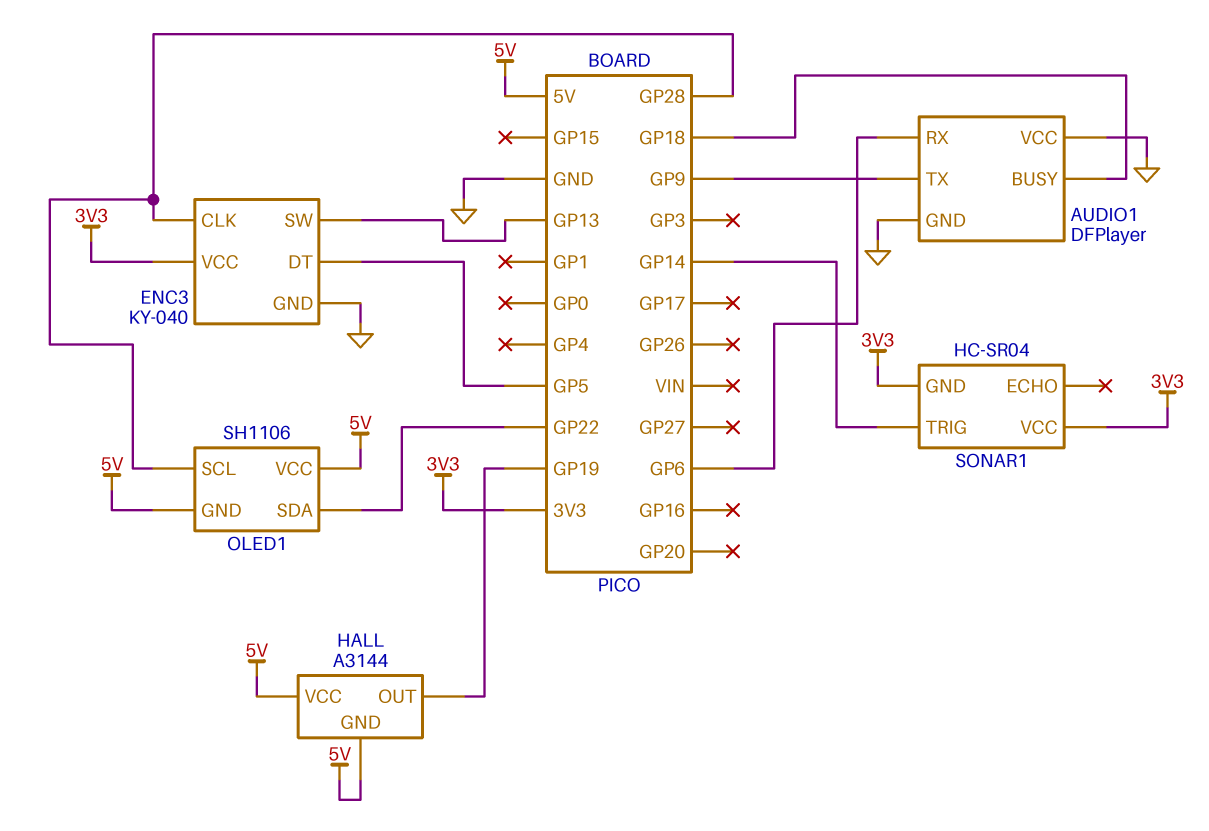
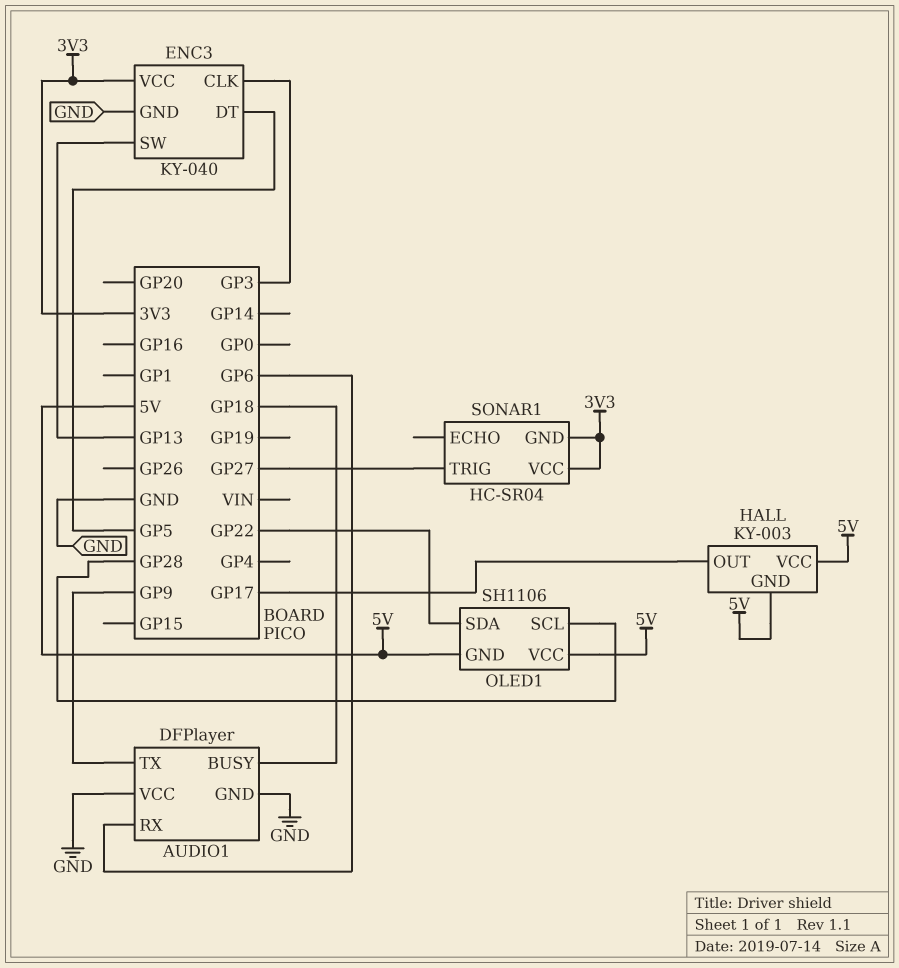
ENC3 pin CLK: GP28 -> GP3
HALL: A3144 -> KY-003
HALL pin OUT: GP19 -> GP17
SONAR1 pin TRIG: GP14 -> GP27

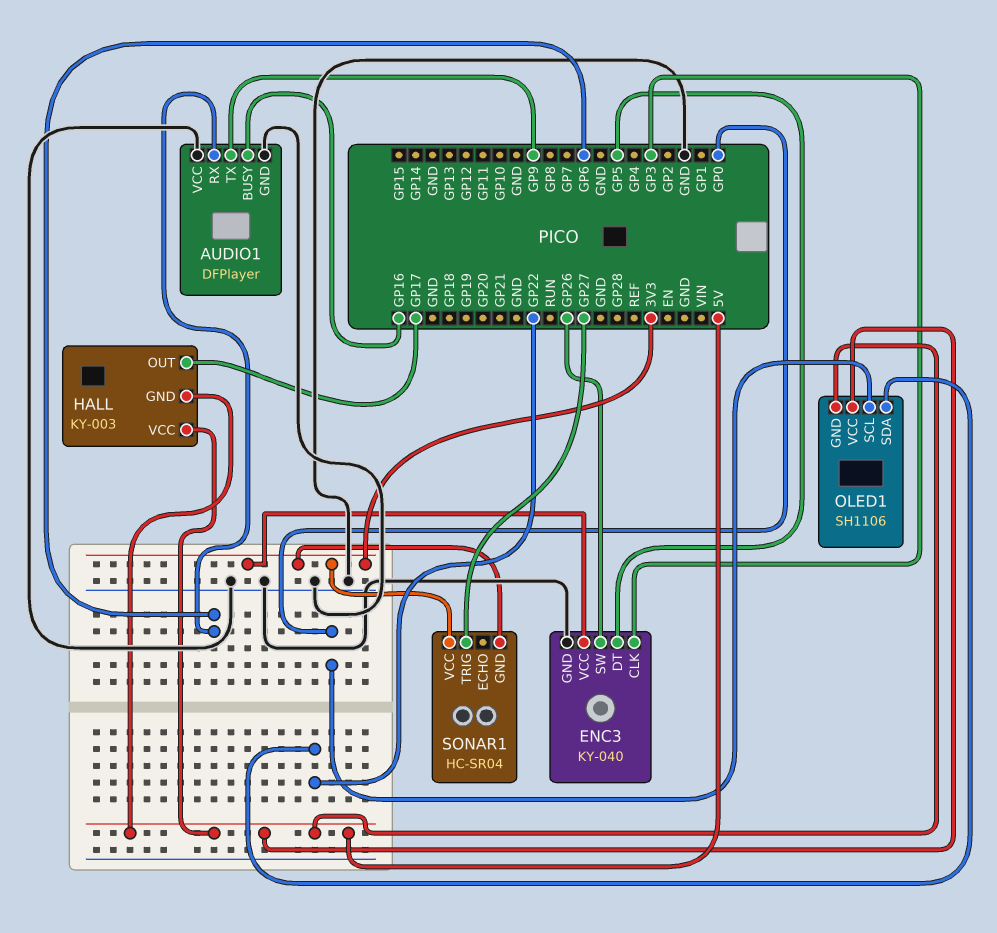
AUDIO1 pin BUSY: GP18 -> GP16
ENC3 pin SW: GP13 -> GP26
OLED1 pin SCL: GP28 -> GP0

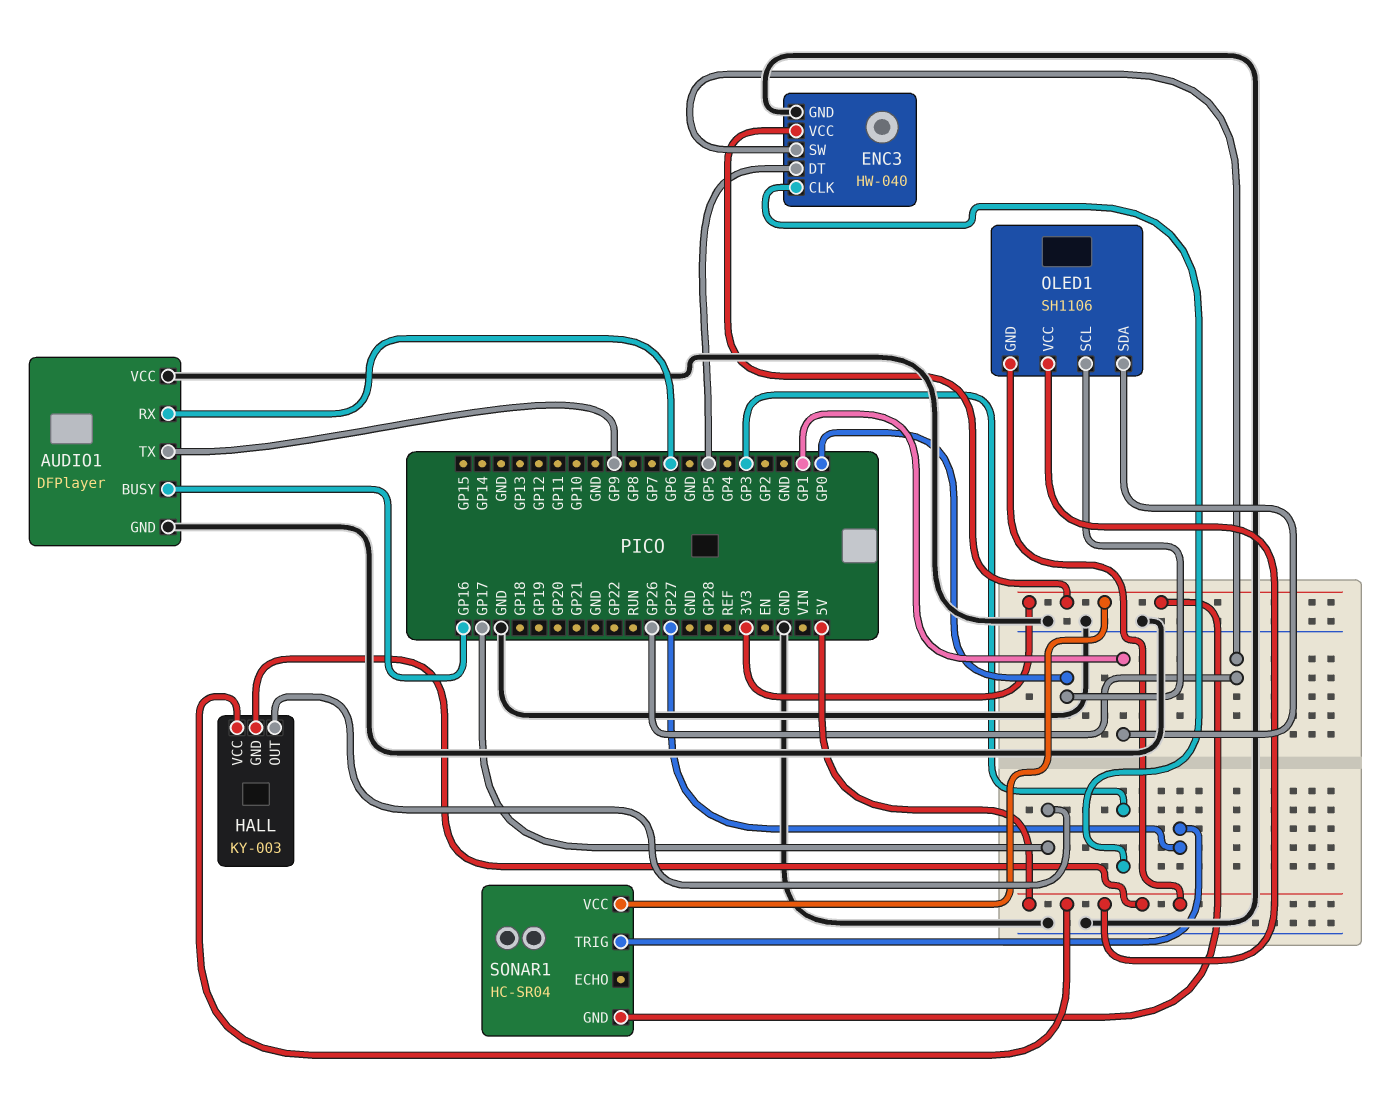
ENC3: KY-040 -> HW-040
OLED1 pin SDA: GP22 -> GP1

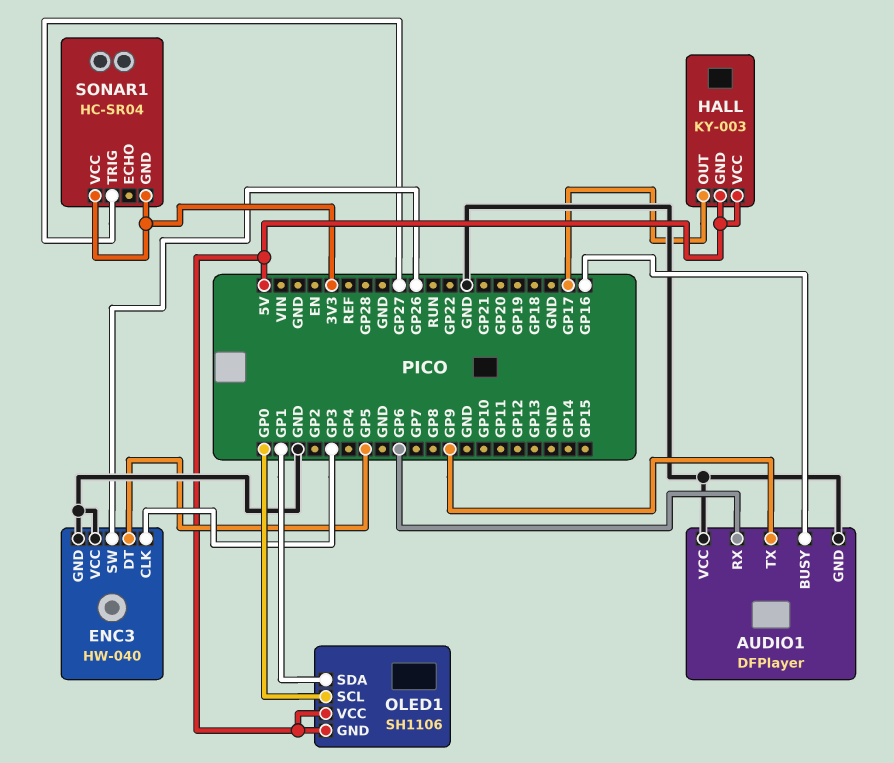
ENC3 pin VCC: 3V3 -> GND

